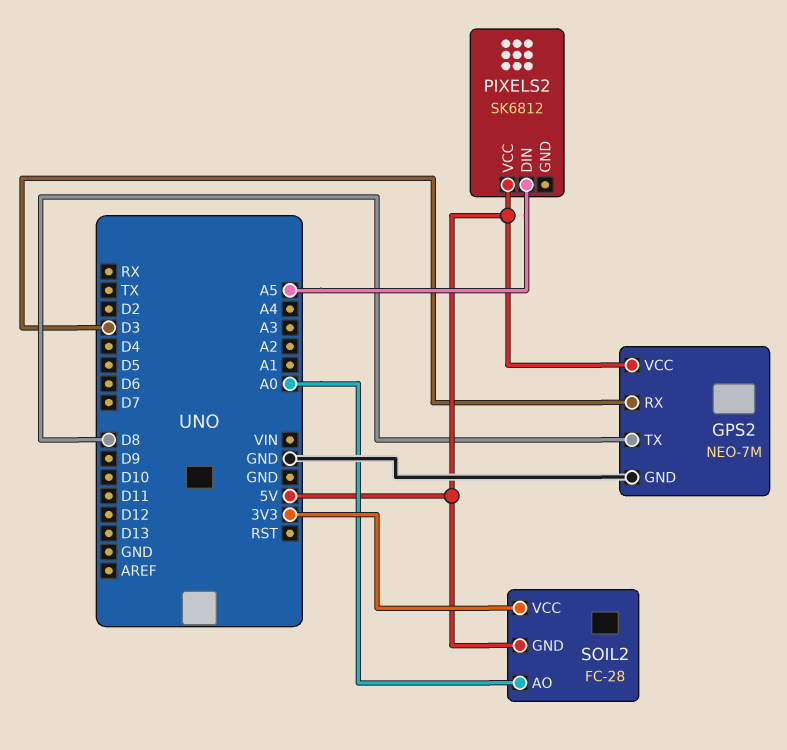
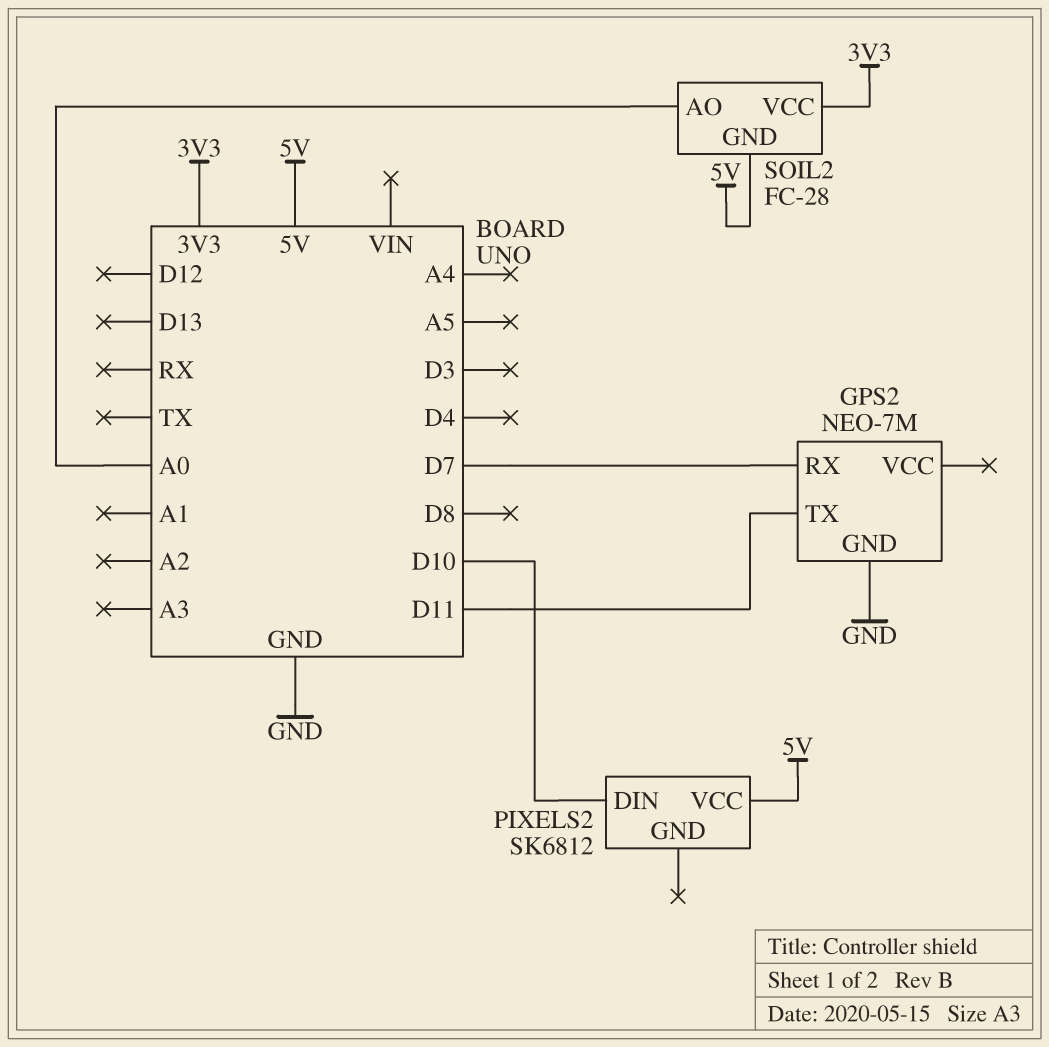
GPS2 pin RX: D3 -> D7
GPS2 pin TX: D8 -> D11
GPS2 pin VCC: 5V -> none
PIXELS2 pin DIN: A5 -> D10

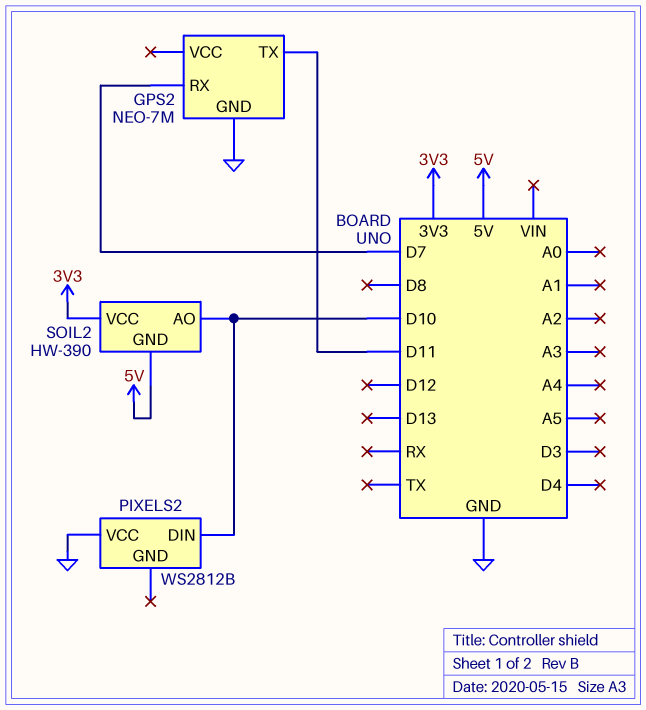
PIXELS2: SK6812 -> WS2812B
PIXELS2 pin VCC: 5V -> GND
SOIL2: FC-28 -> HW-390
SOIL2 pin AO: A0 -> D10

